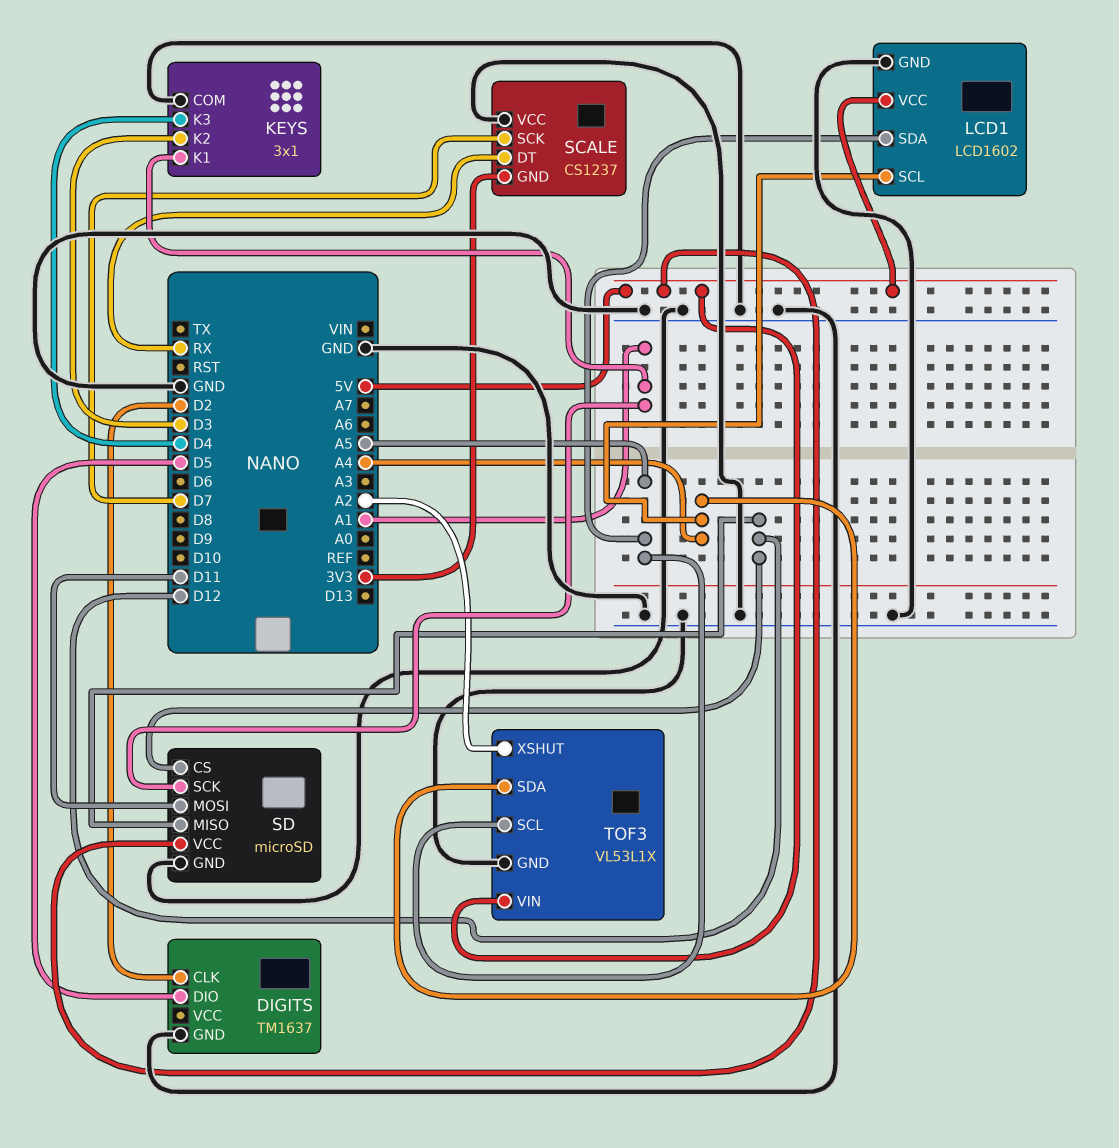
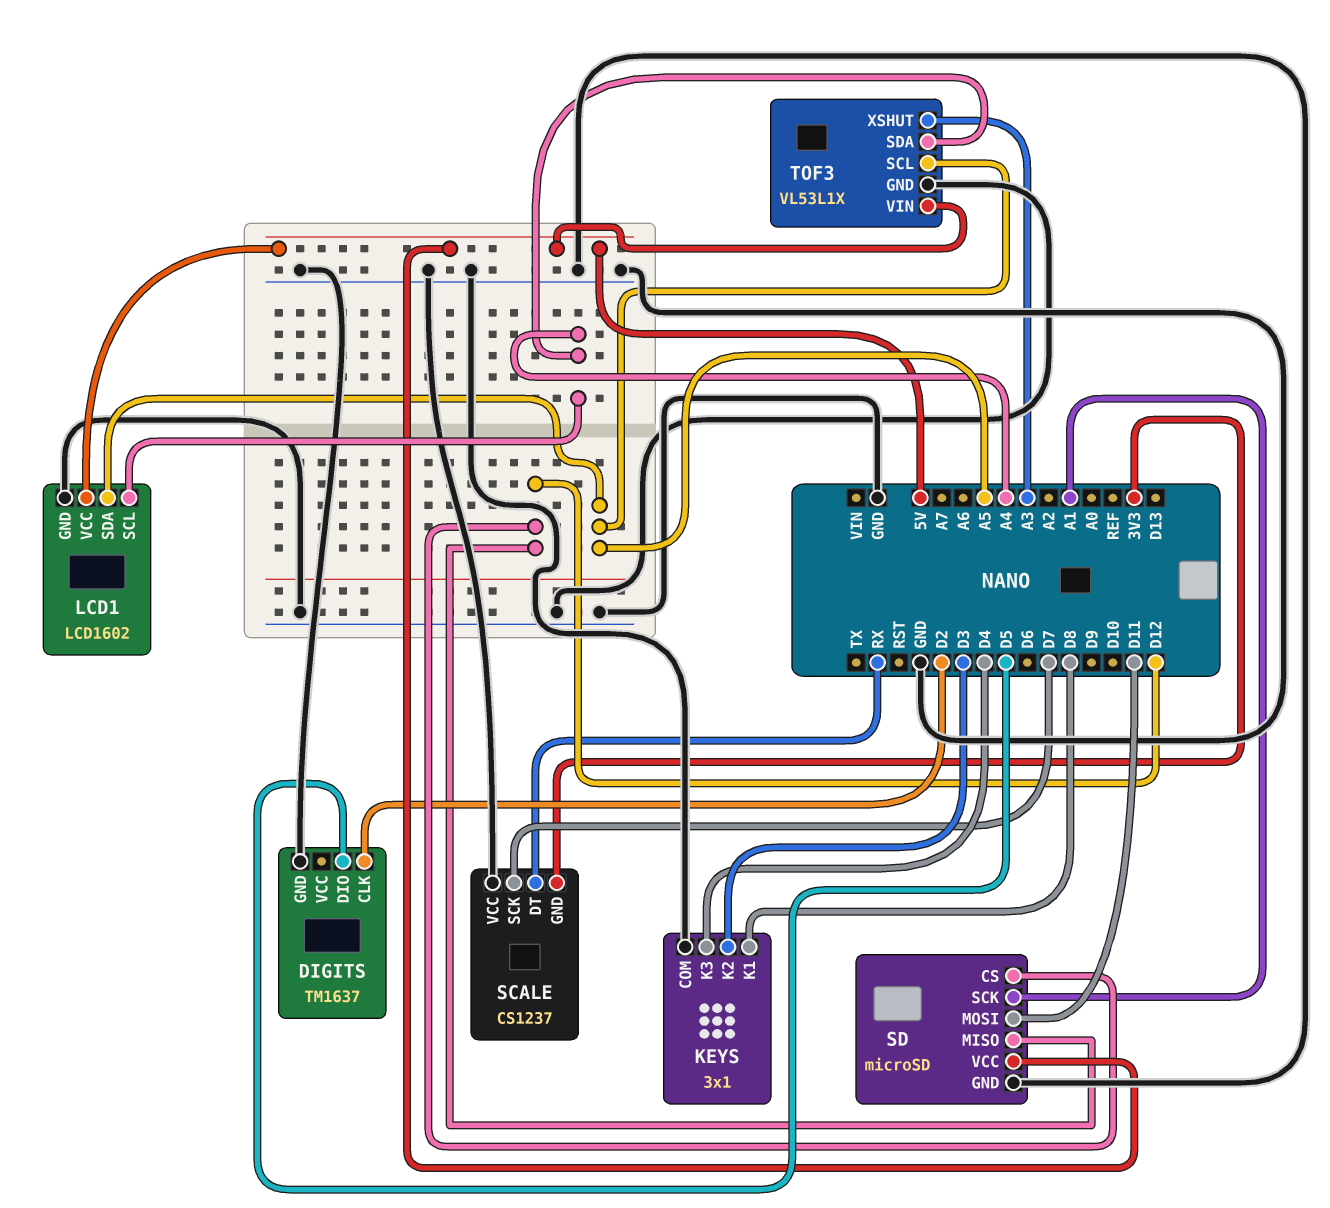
KEYS pin K1: A1 -> D8
TOF3 pin XSHUT: A2 -> A3

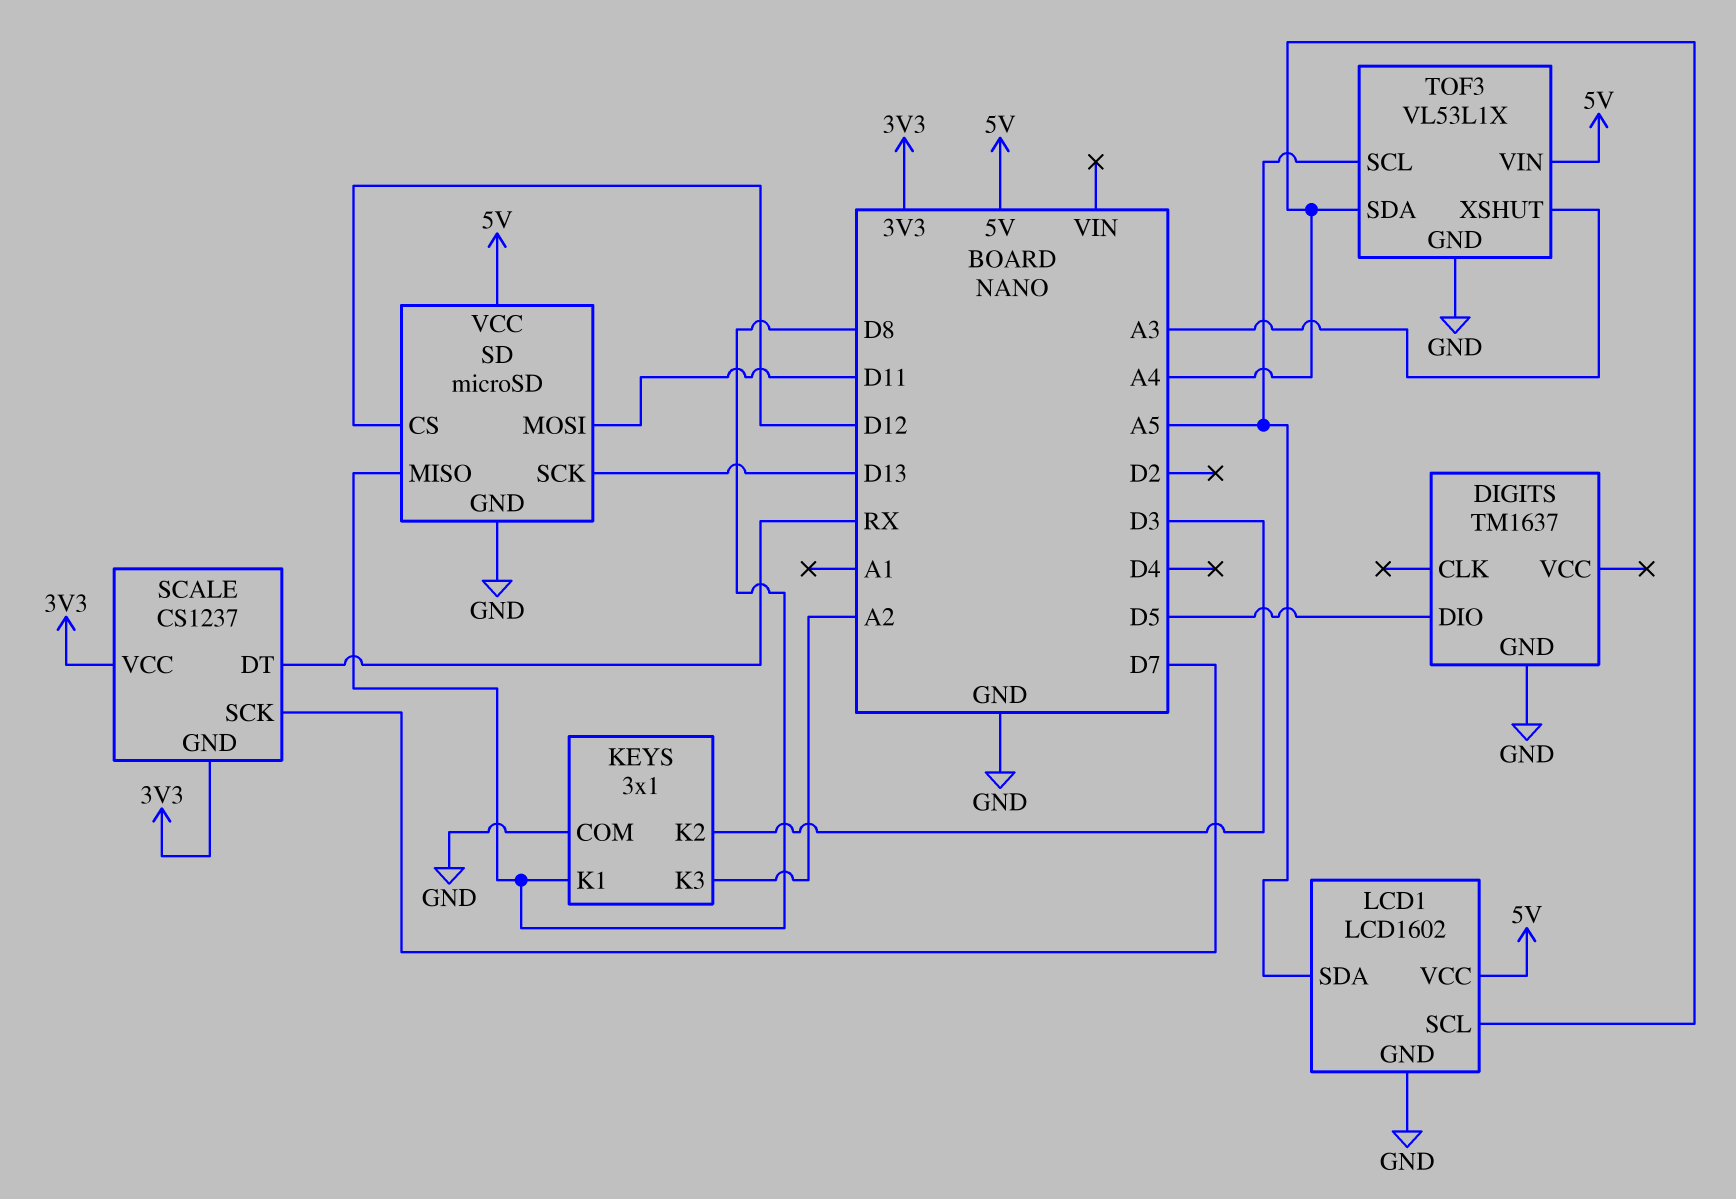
DIGITS pin CLK: D2 -> none
KEYS pin K3: D4 -> A2
SCALE pin VCC: GND -> 3V3
SD pin MISO: D12 -> D8
SD pin SCK: A1 -> D13

